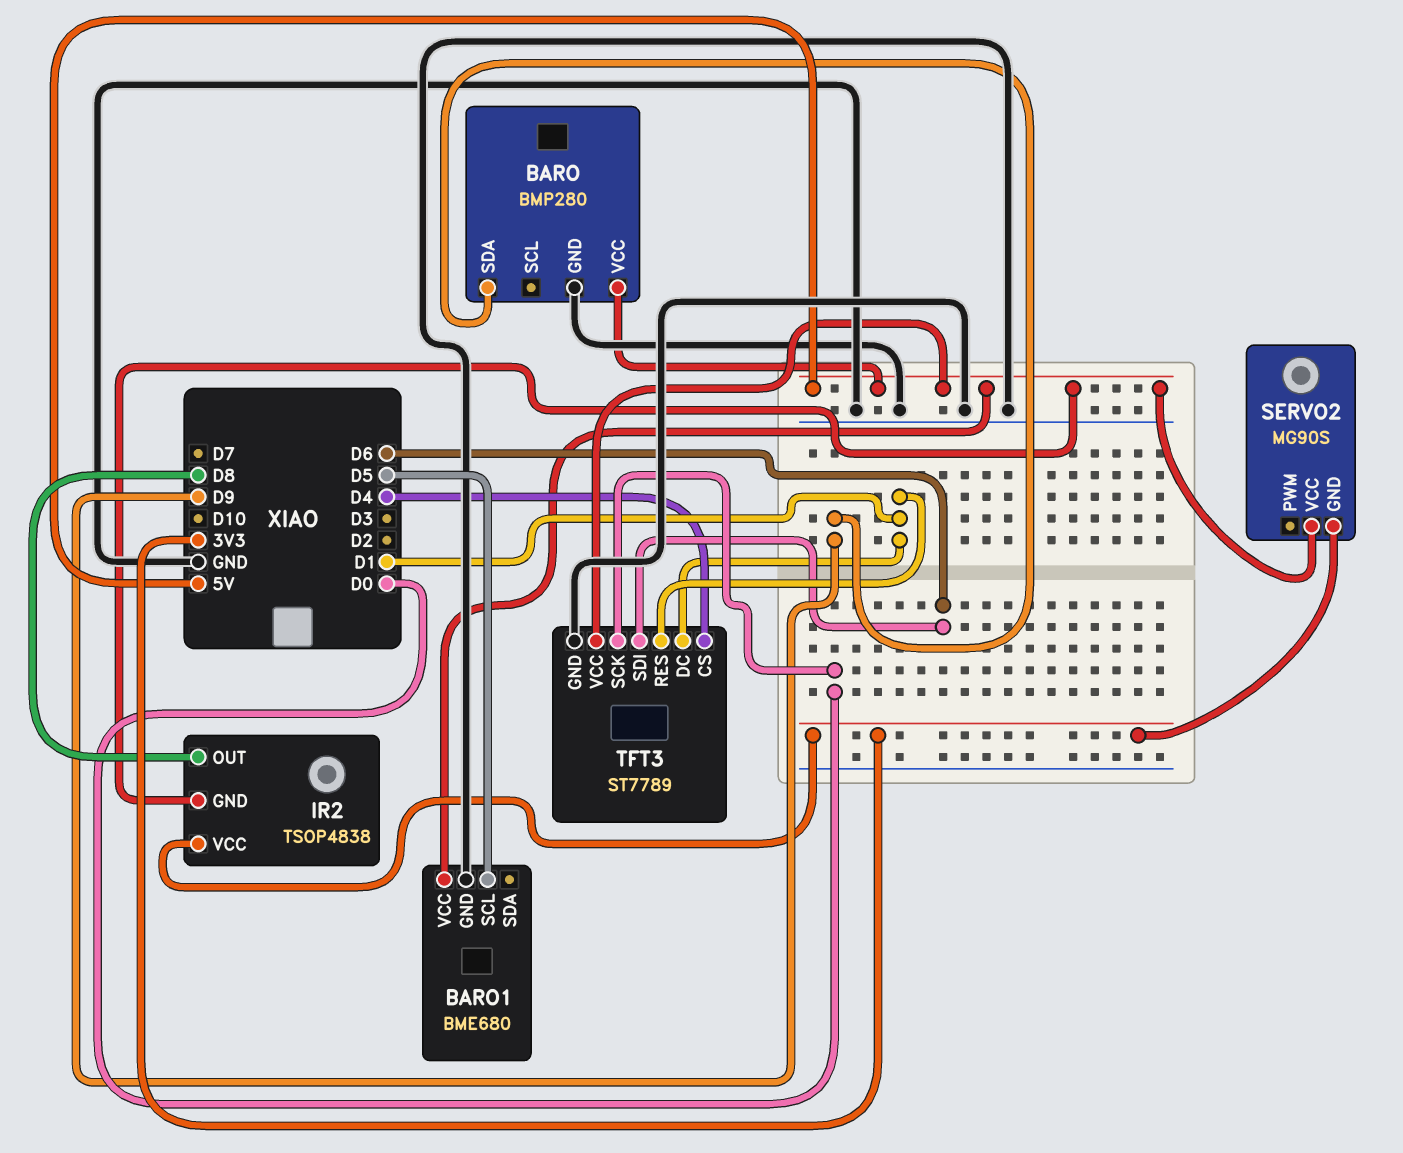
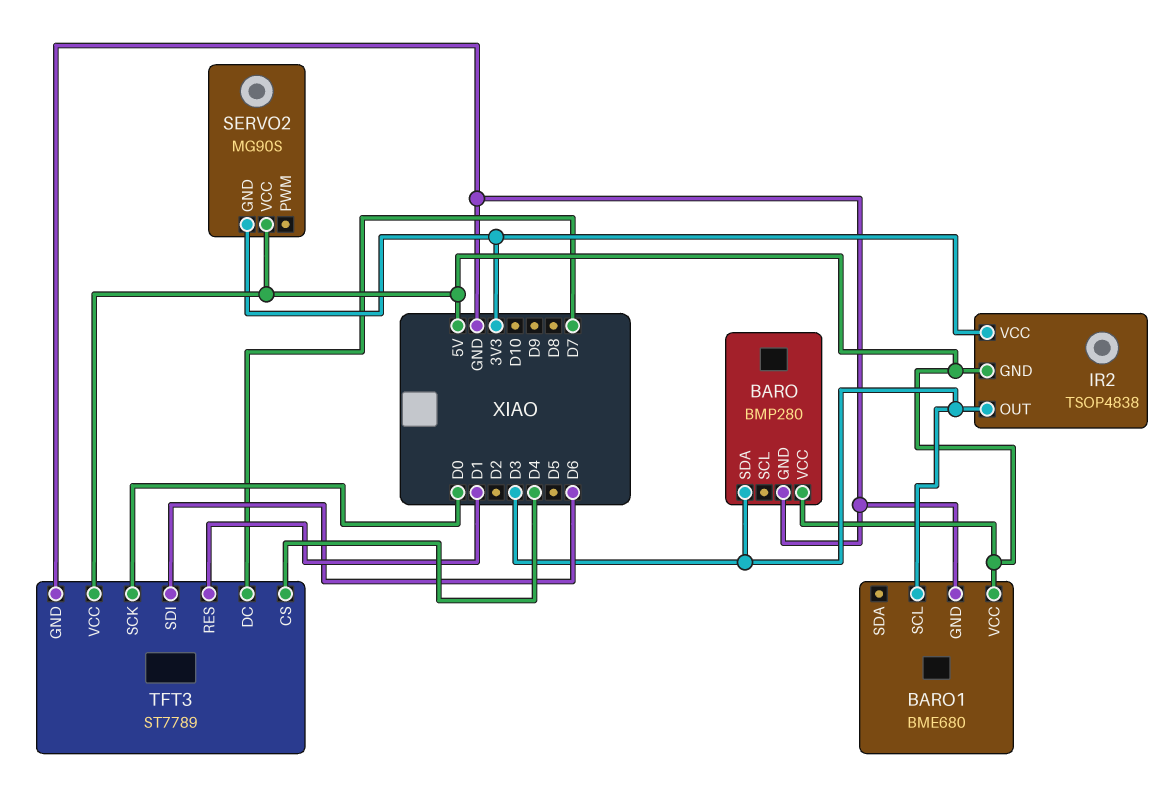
BARO pin SDA: D9 -> D3
BARO1 pin SCL: D5 -> D3
IR2 pin OUT: D8 -> D3
TFT3 pin DC: D1 -> D7

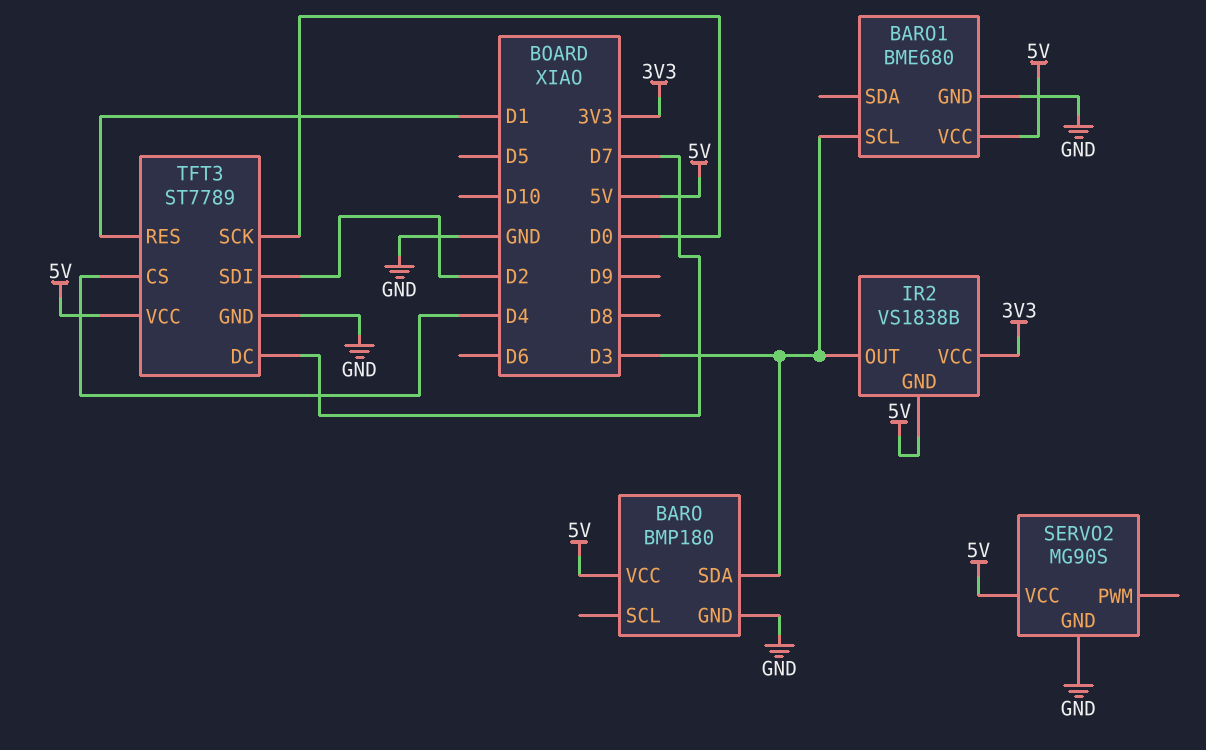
BARO: BMP280 -> BMP180
IR2: TSOP4838 -> VS1838B
SERVO2 pin GND: 3V3 -> GND
TFT3 pin SDI: D6 -> D2

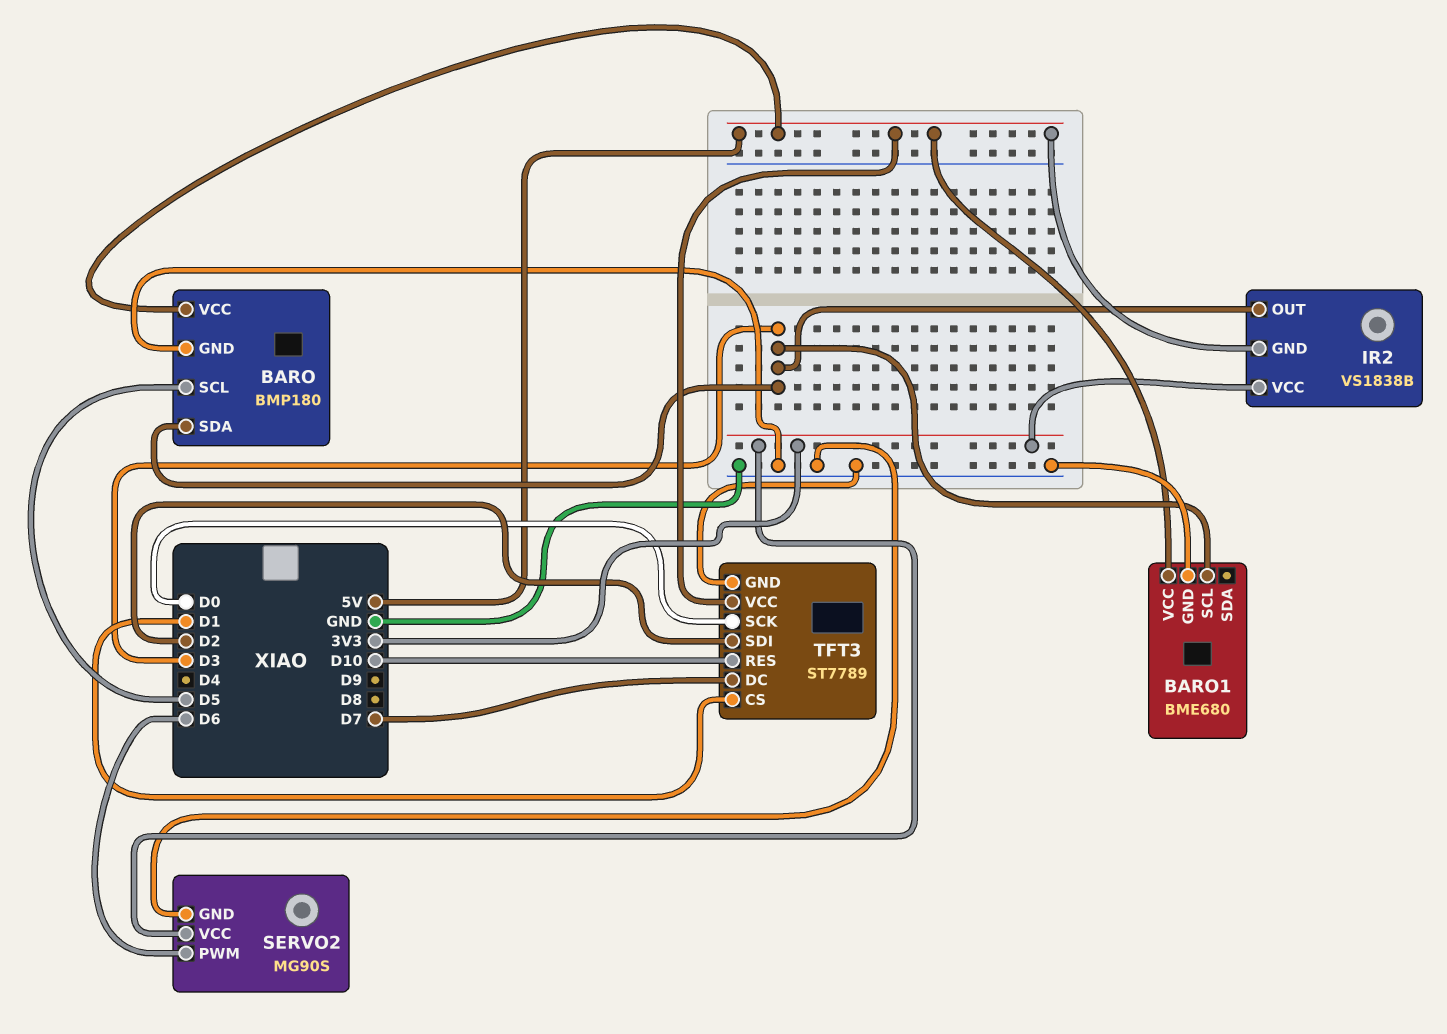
BARO pin SCL: none -> D5
SERVO2 pin PWM: none -> D6
SERVO2 pin VCC: 5V -> 3V3
TFT3 pin CS: D4 -> D1
TFT3 pin RES: D1 -> D10

